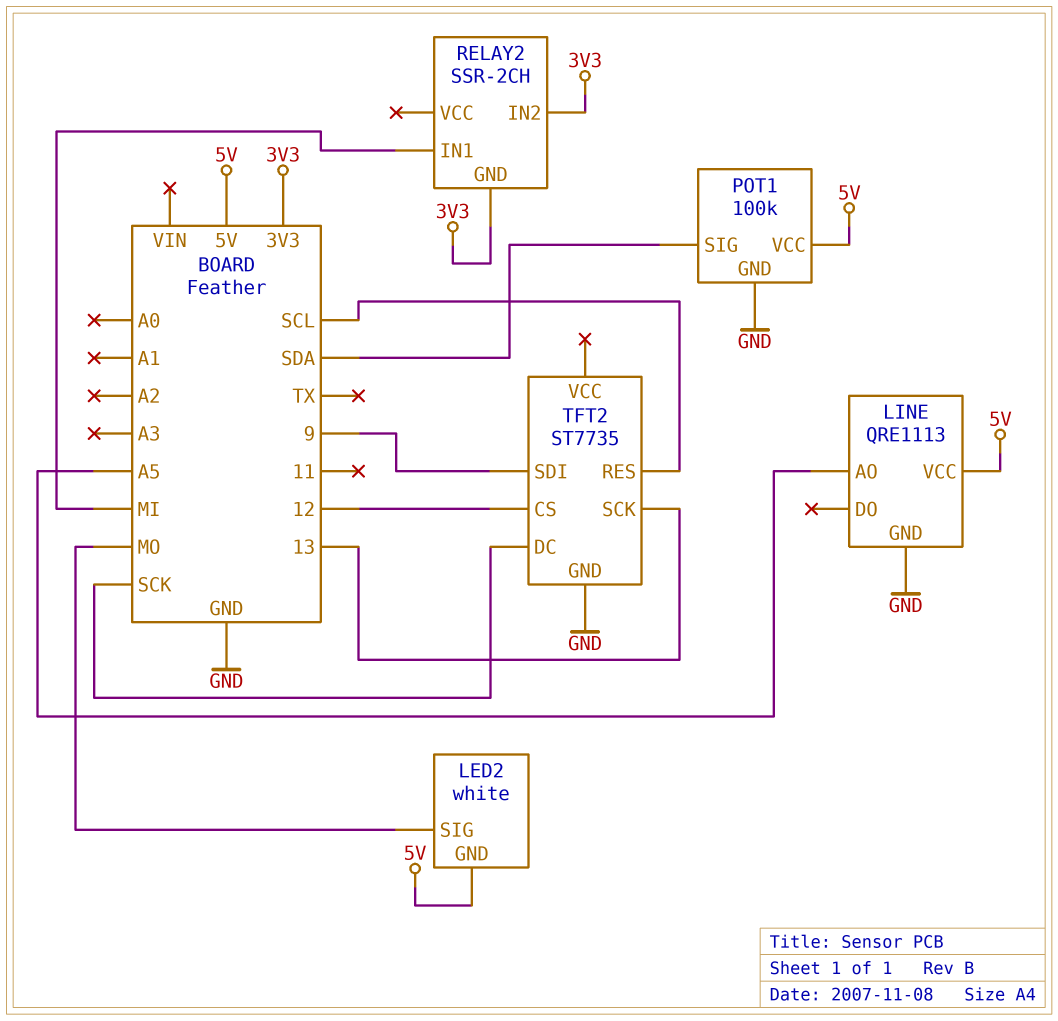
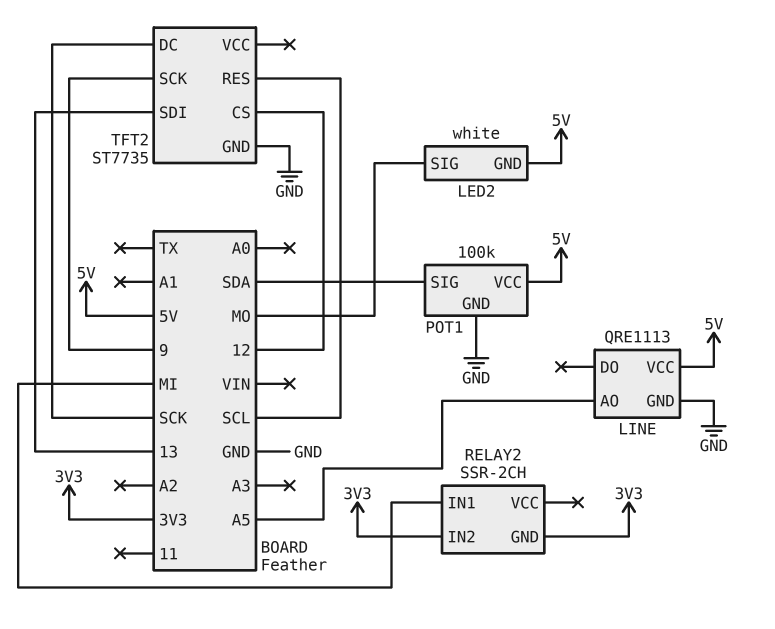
TFT2 pin SCK: 13 -> 9
TFT2 pin SDI: 9 -> 13

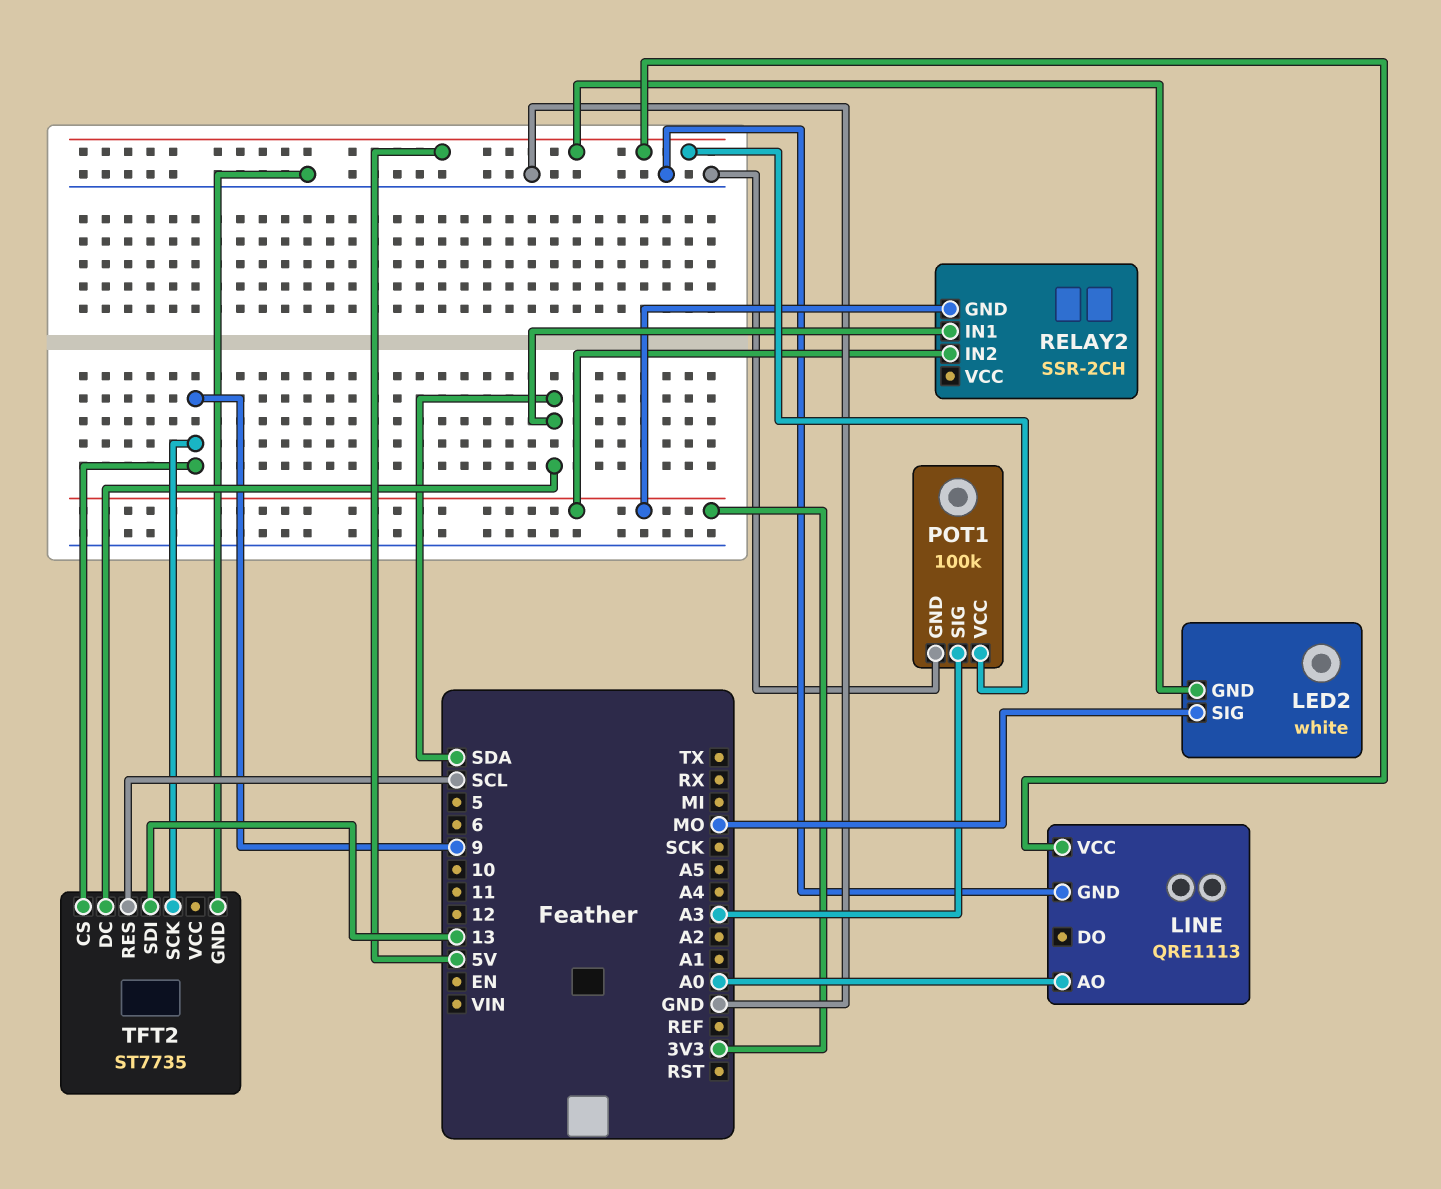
LINE pin AO: A5 -> A0
POT1 pin SIG: SDA -> A3
RELAY2 pin IN1: MI -> SDA
TFT2 pin CS: 12 -> 9
TFT2 pin DC: SCK -> SDA

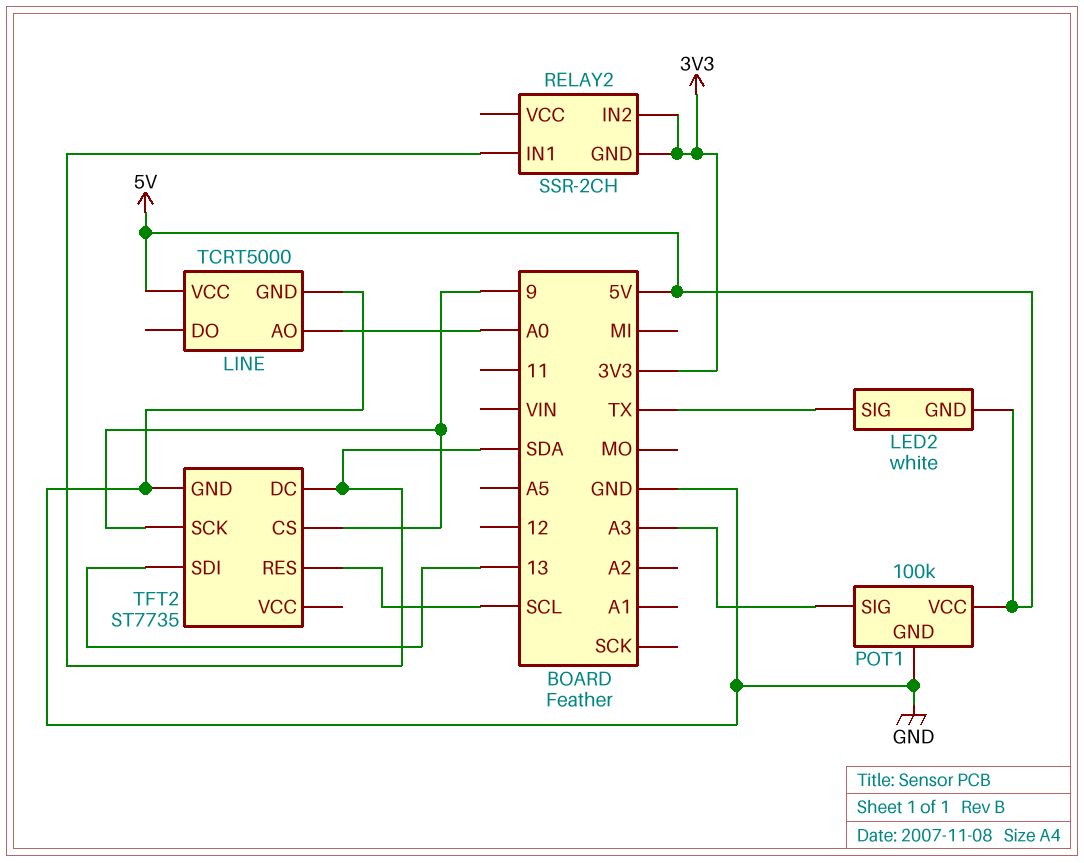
LED2 pin SIG: MO -> TX
LINE: QRE1113 -> TCRT5000

